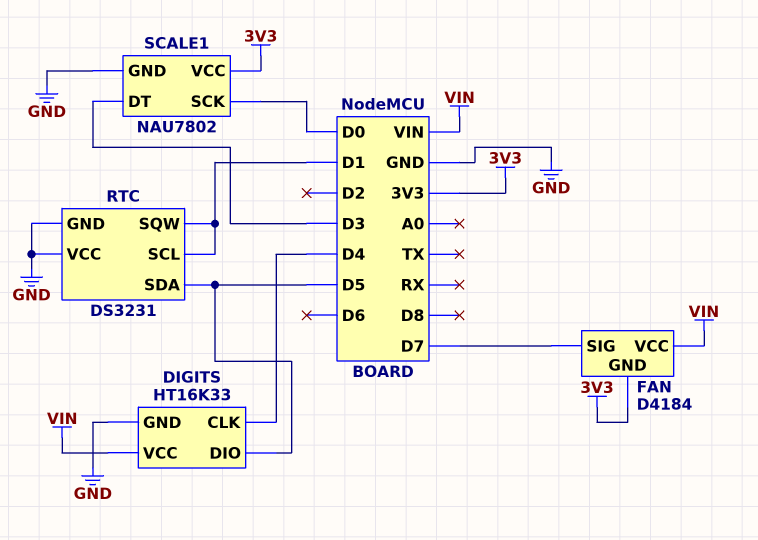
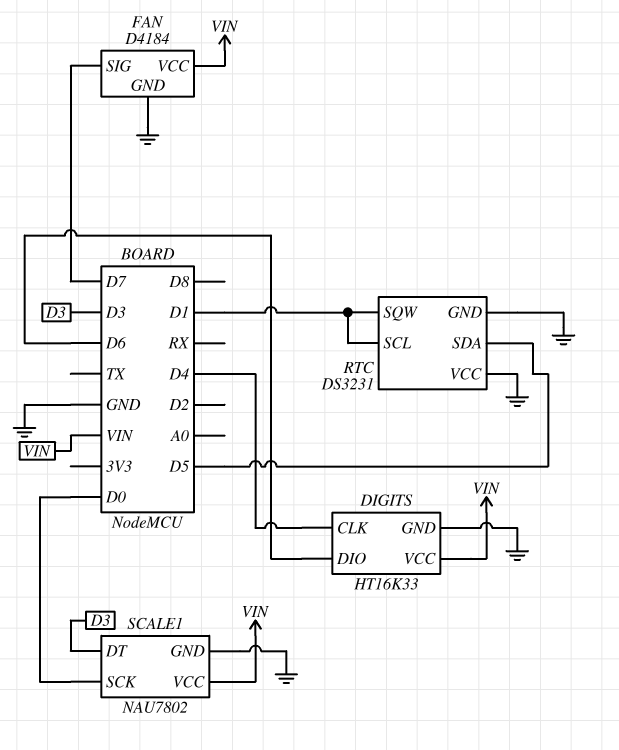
DIGITS pin DIO: D5 -> D6
FAN pin GND: 3V3 -> GND
SCALE1 pin VCC: 3V3 -> VIN

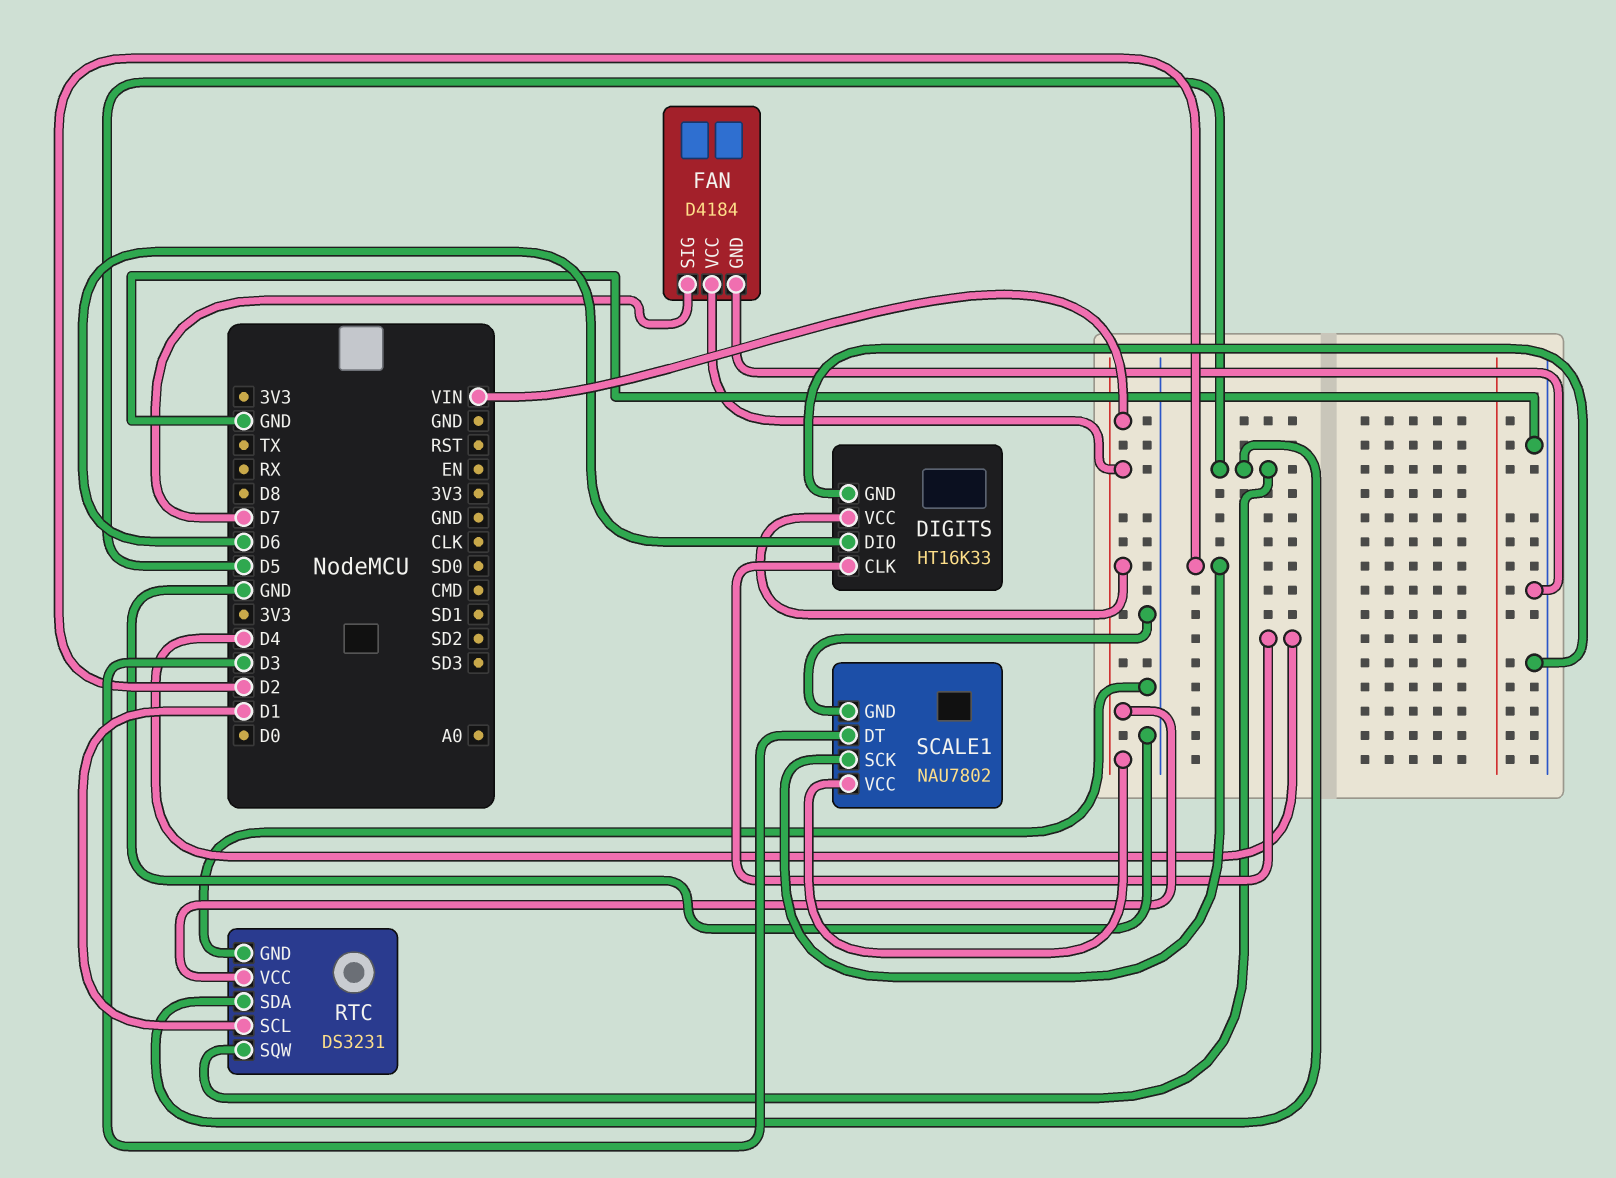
RTC pin SQW: D1 -> D5
RTC pin VCC: GND -> VIN
SCALE1 pin SCK: D0 -> D2

